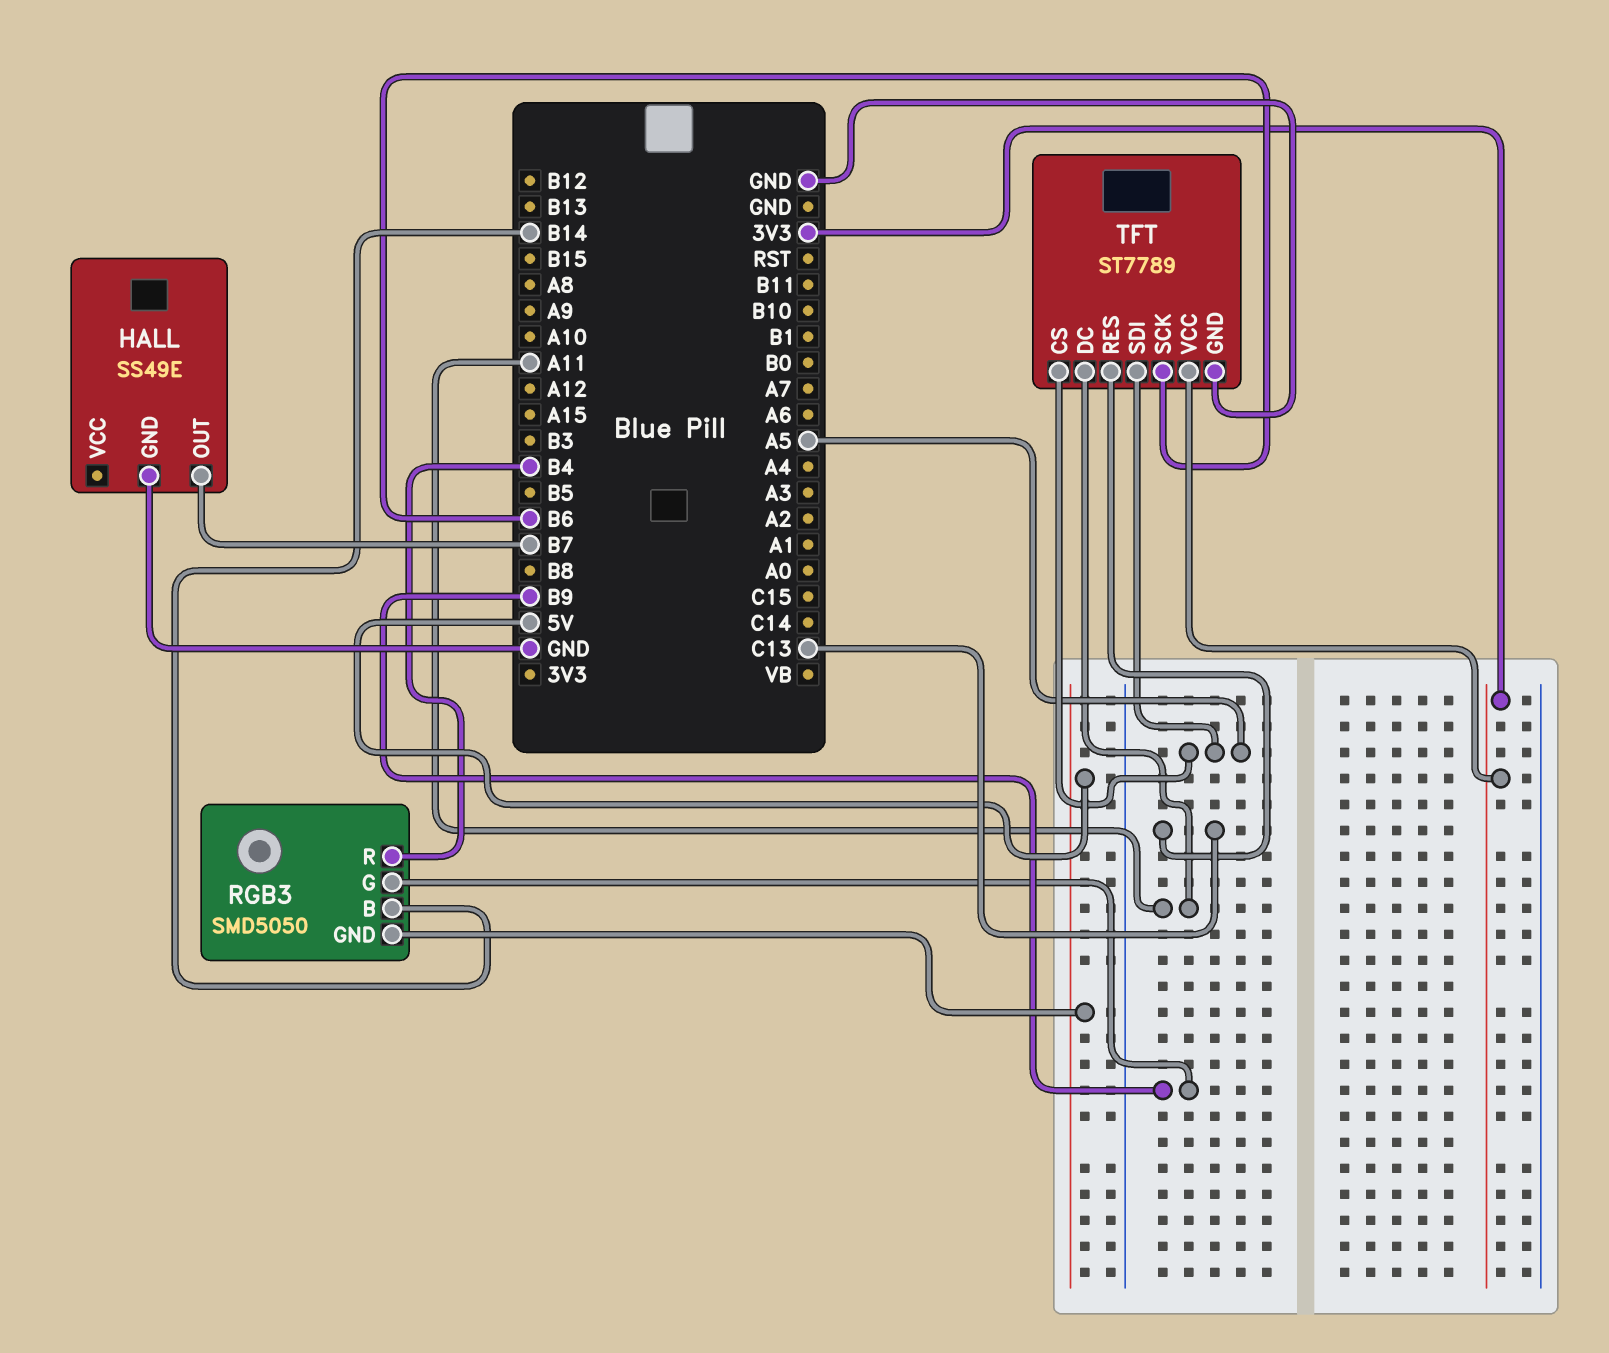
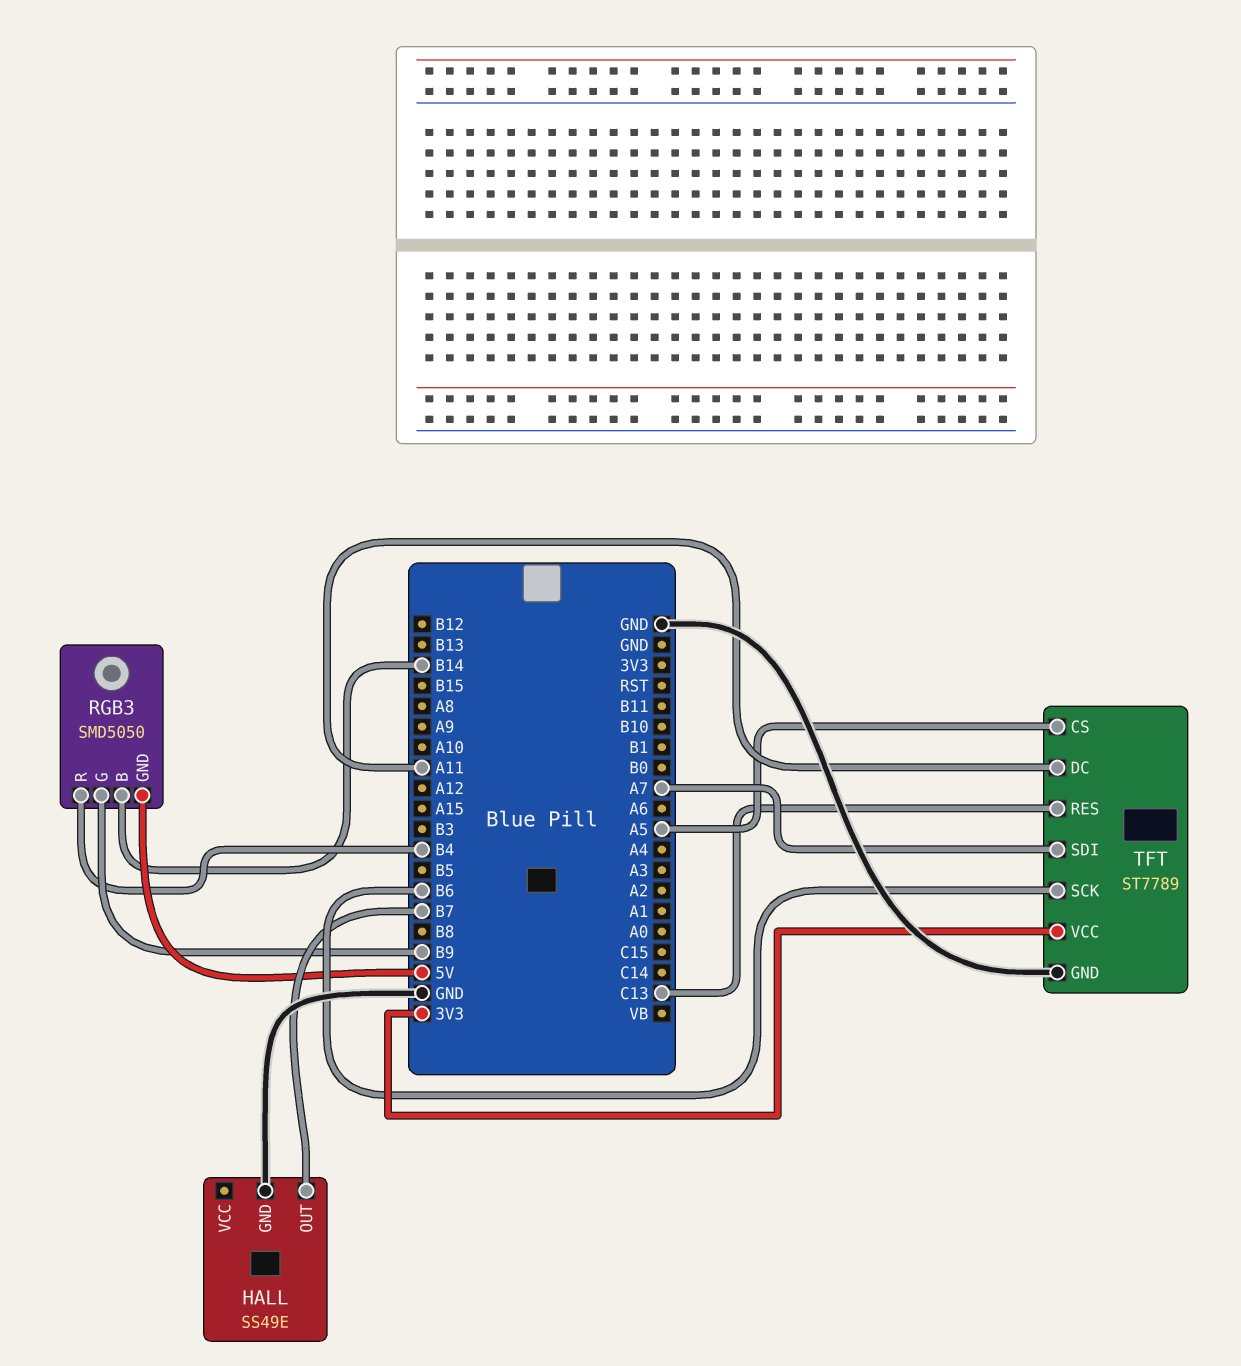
TFT pin SDI: A5 -> A7

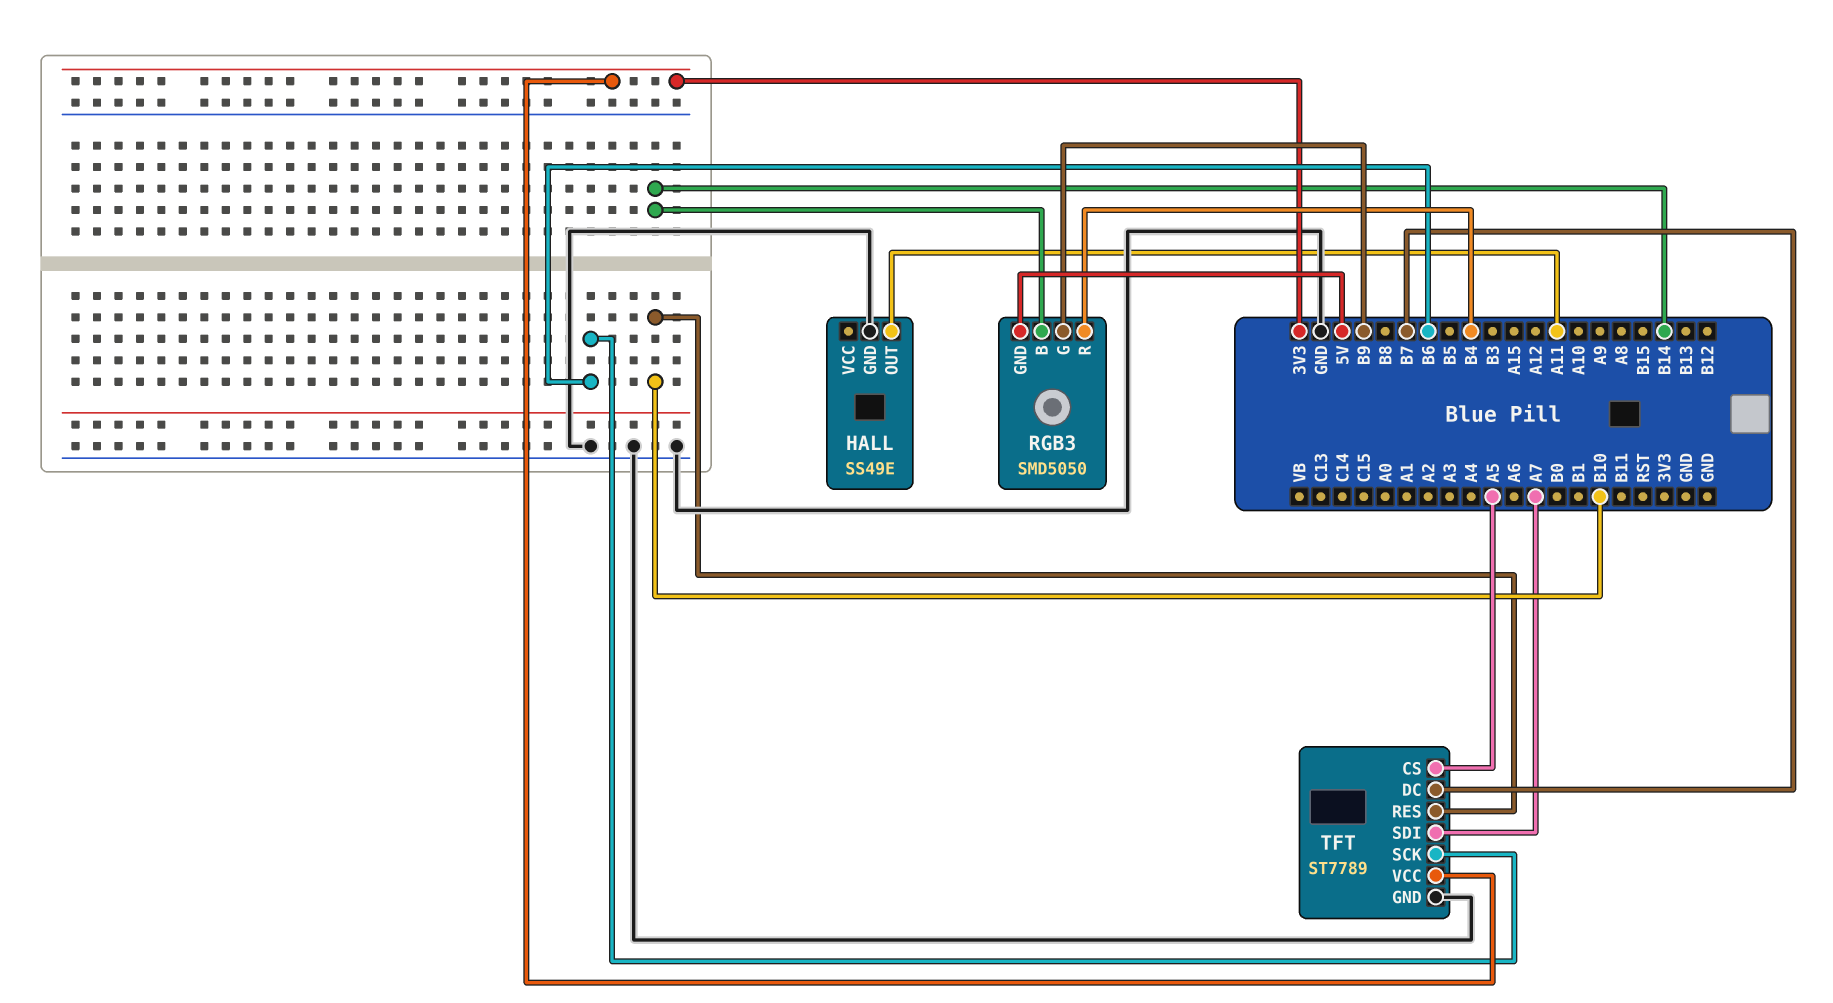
HALL pin OUT: B7 -> A11
TFT pin DC: A11 -> B7
TFT pin RES: C13 -> B10

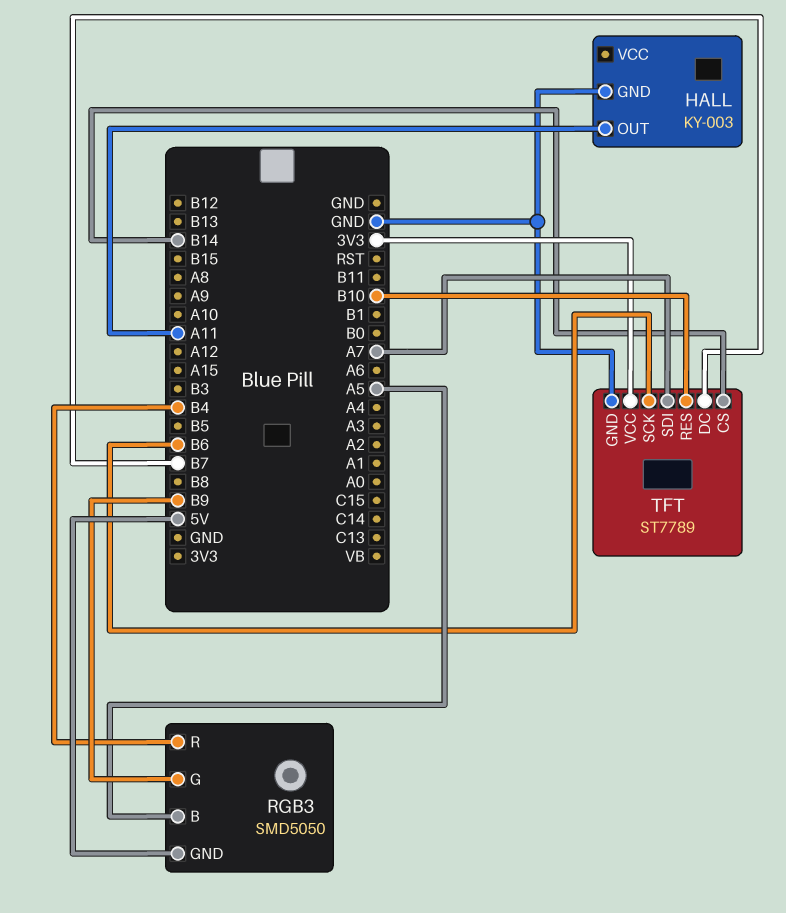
HALL: SS49E -> KY-003
RGB3 pin B: B14 -> A5
TFT pin CS: A5 -> B14

